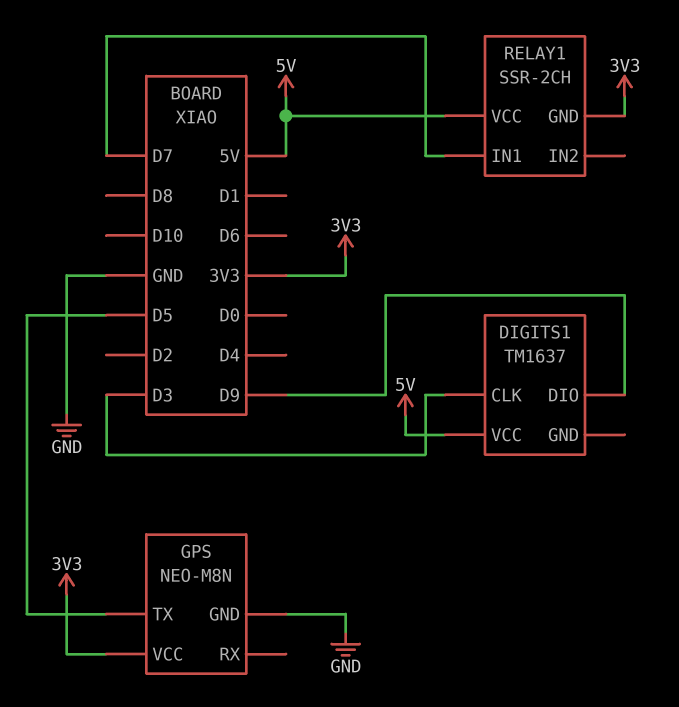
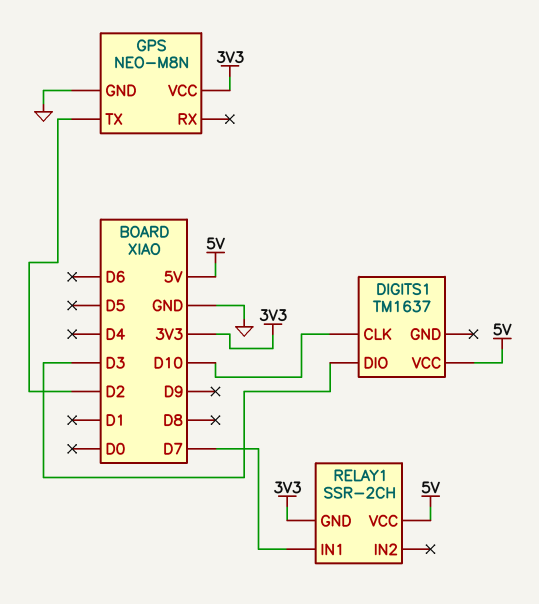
DIGITS1 pin CLK: D3 -> D10
DIGITS1 pin DIO: D9 -> D3
GPS pin TX: D5 -> D2

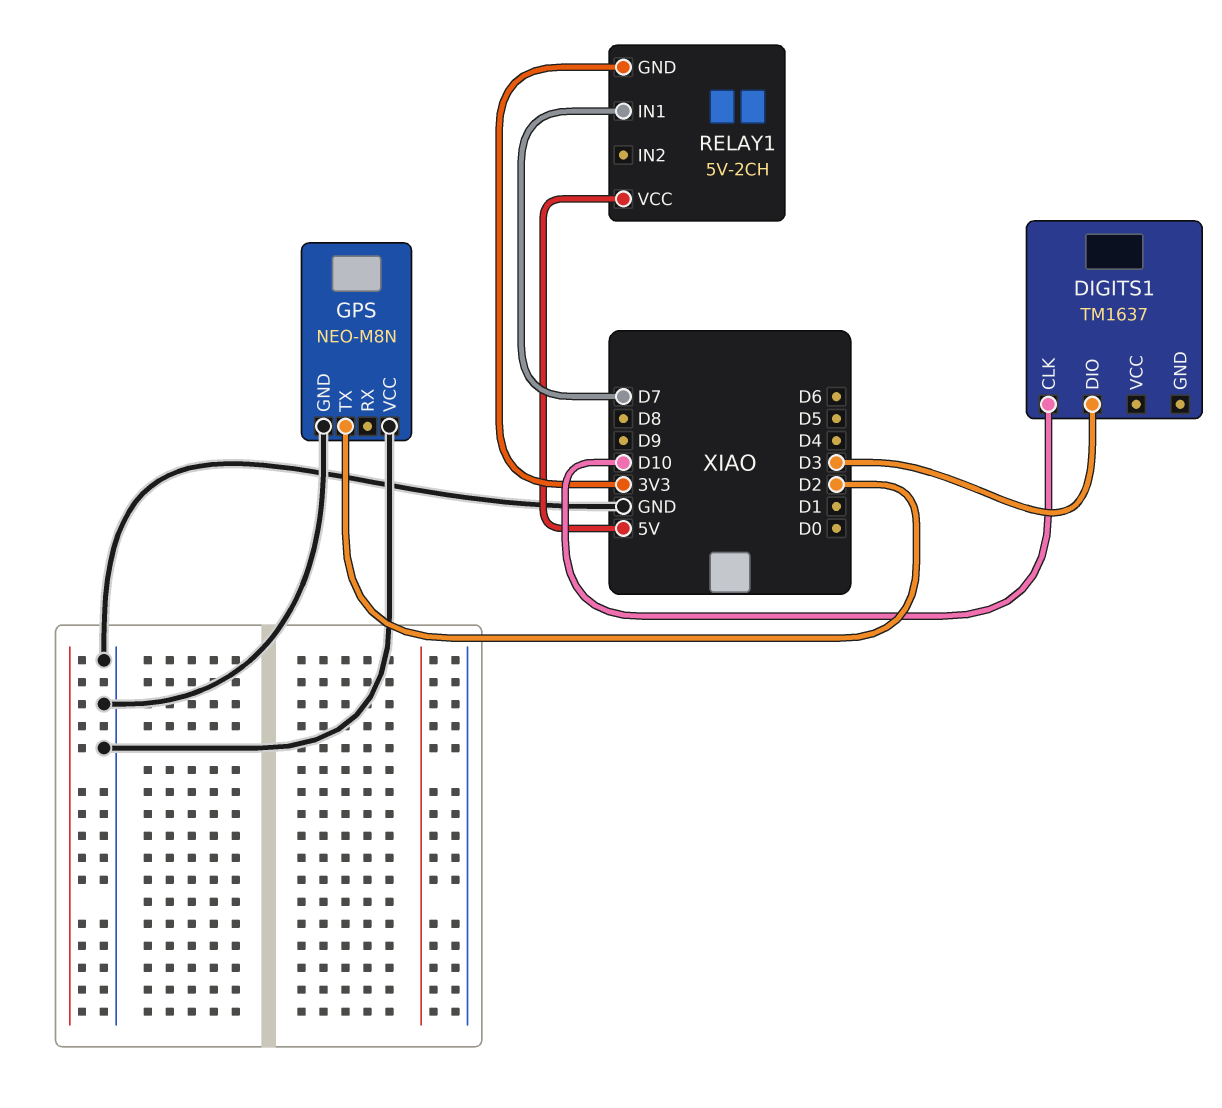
DIGITS1 pin VCC: 5V -> none
GPS pin VCC: 3V3 -> GND
RELAY1: SSR-2CH -> 5V-2CH

